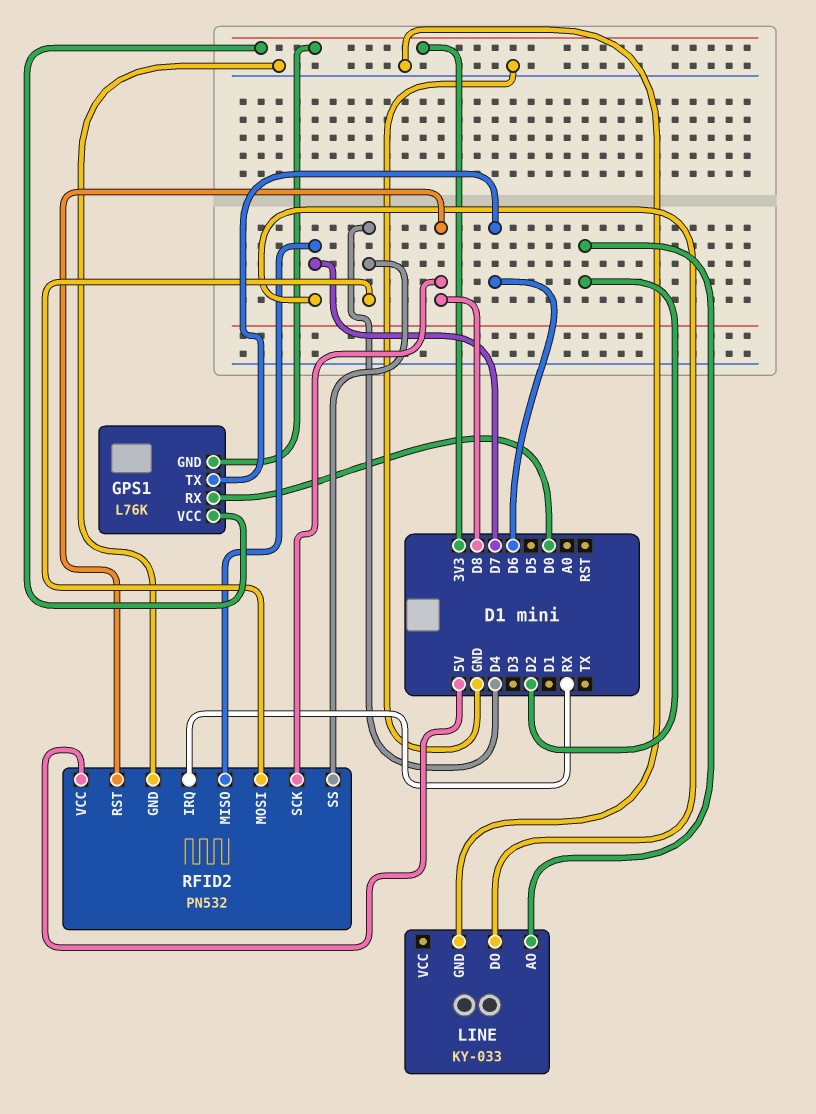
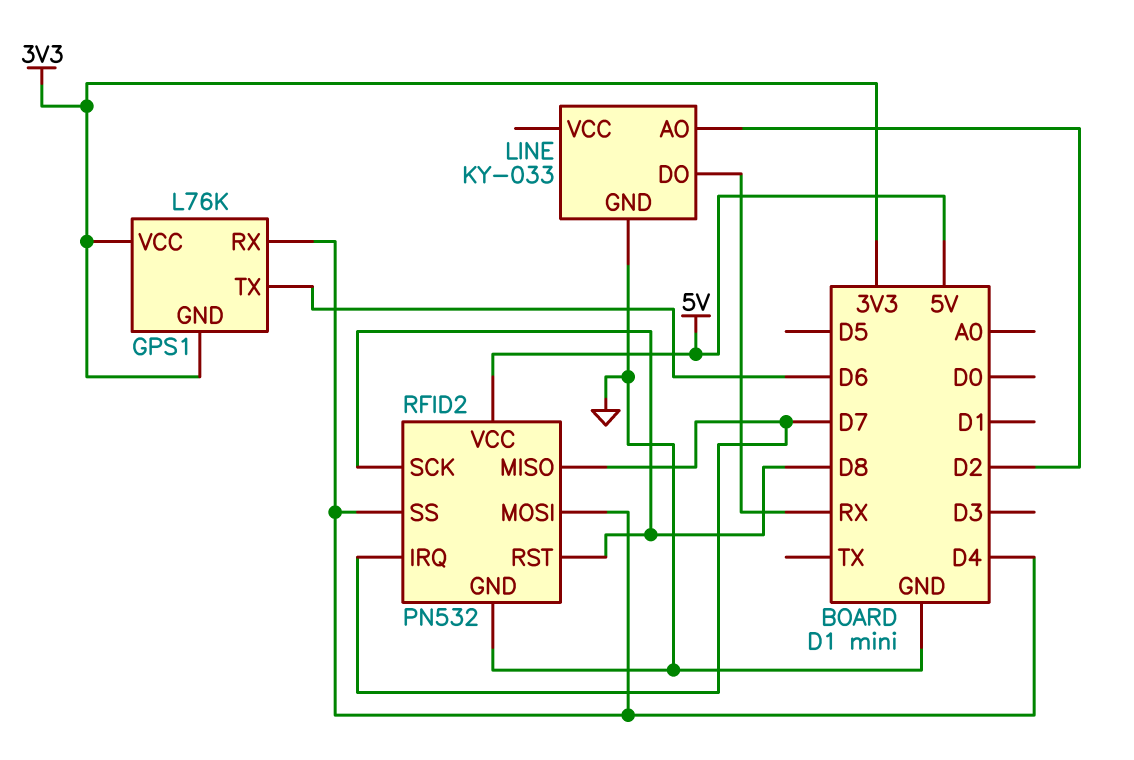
GPS1 pin RX: D0 -> D4
LINE pin DO: D7 -> RX
RFID2 pin IRQ: RX -> D7

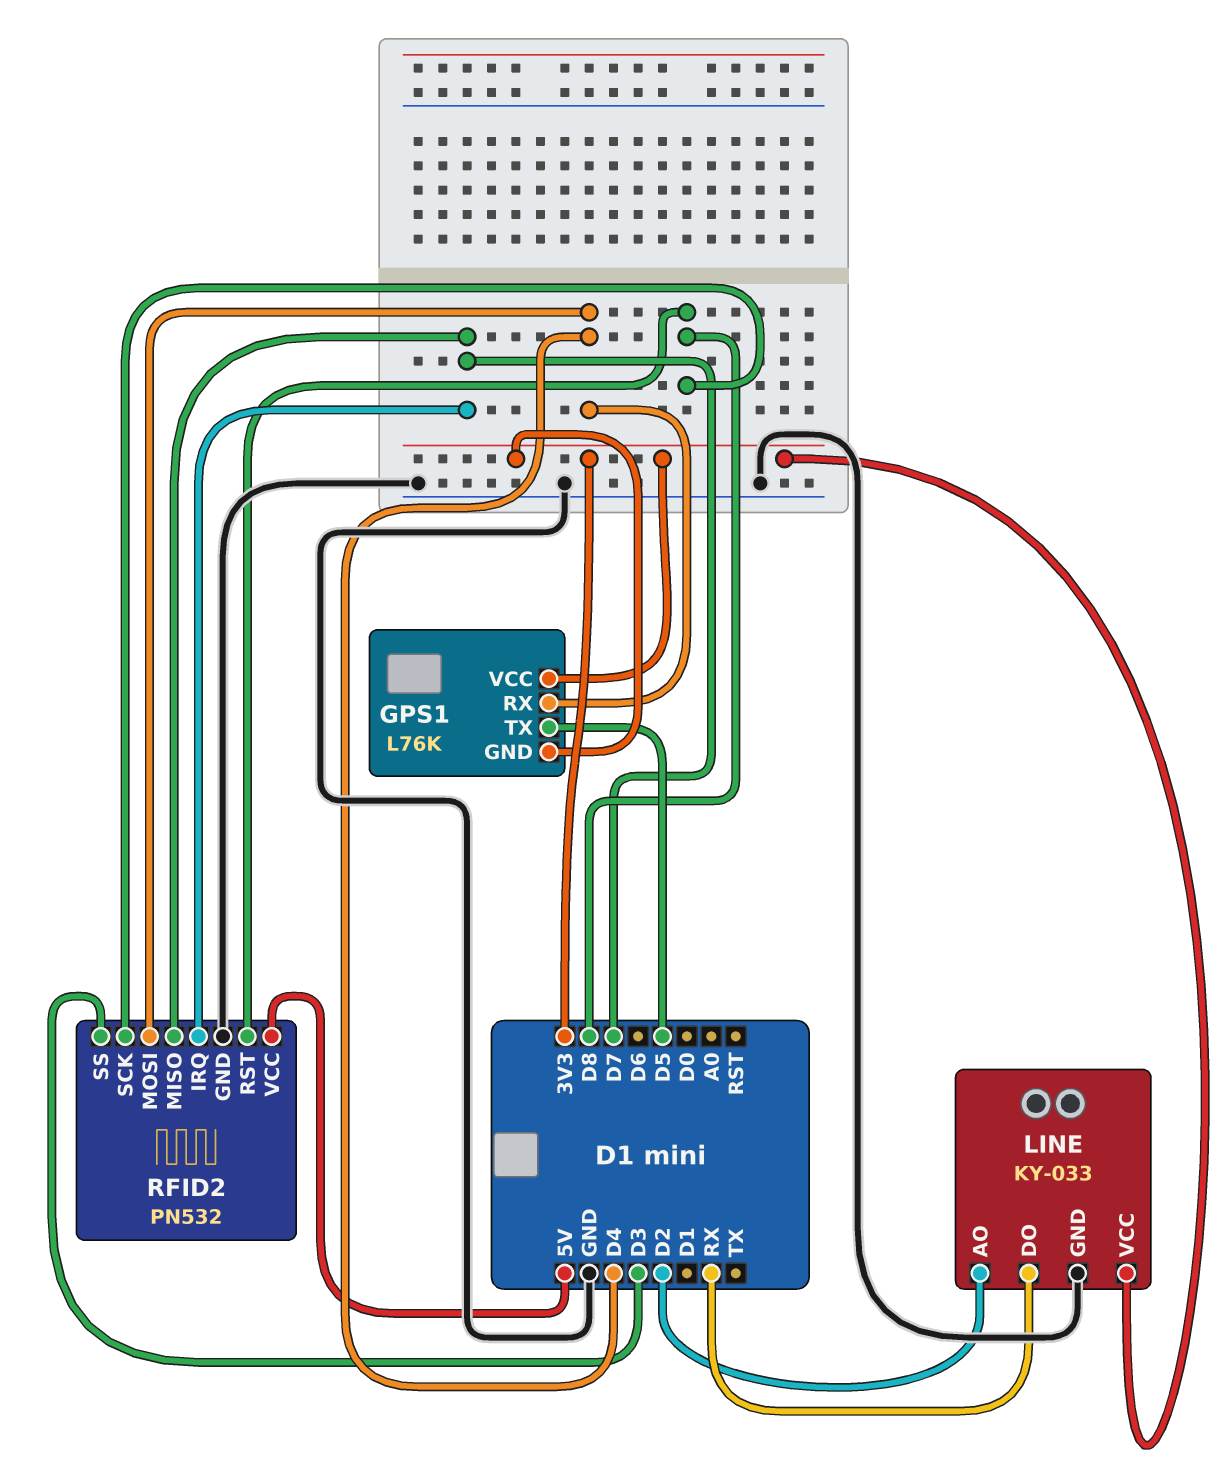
GPS1 pin TX: D6 -> D5
LINE pin VCC: none -> 3V3
RFID2 pin SS: D4 -> D3

